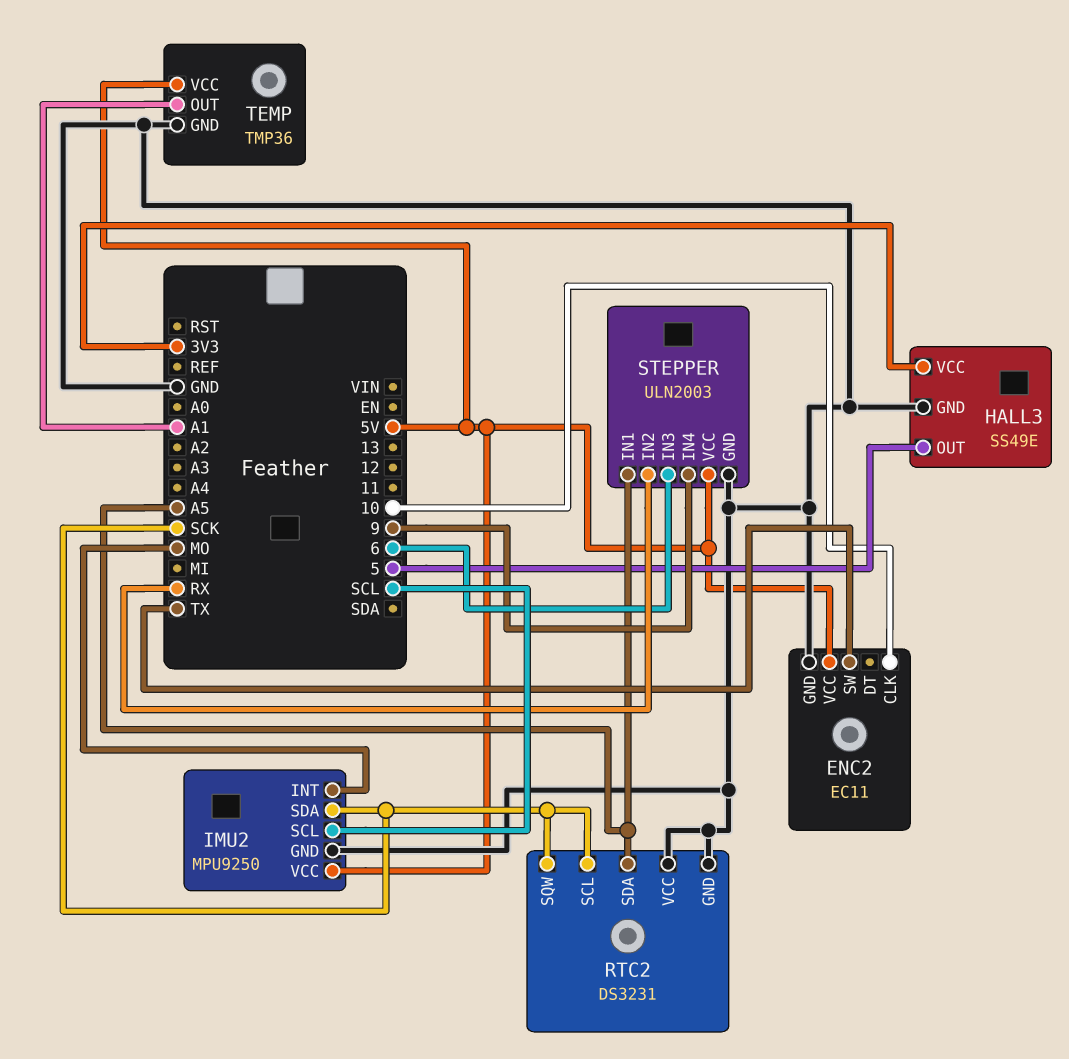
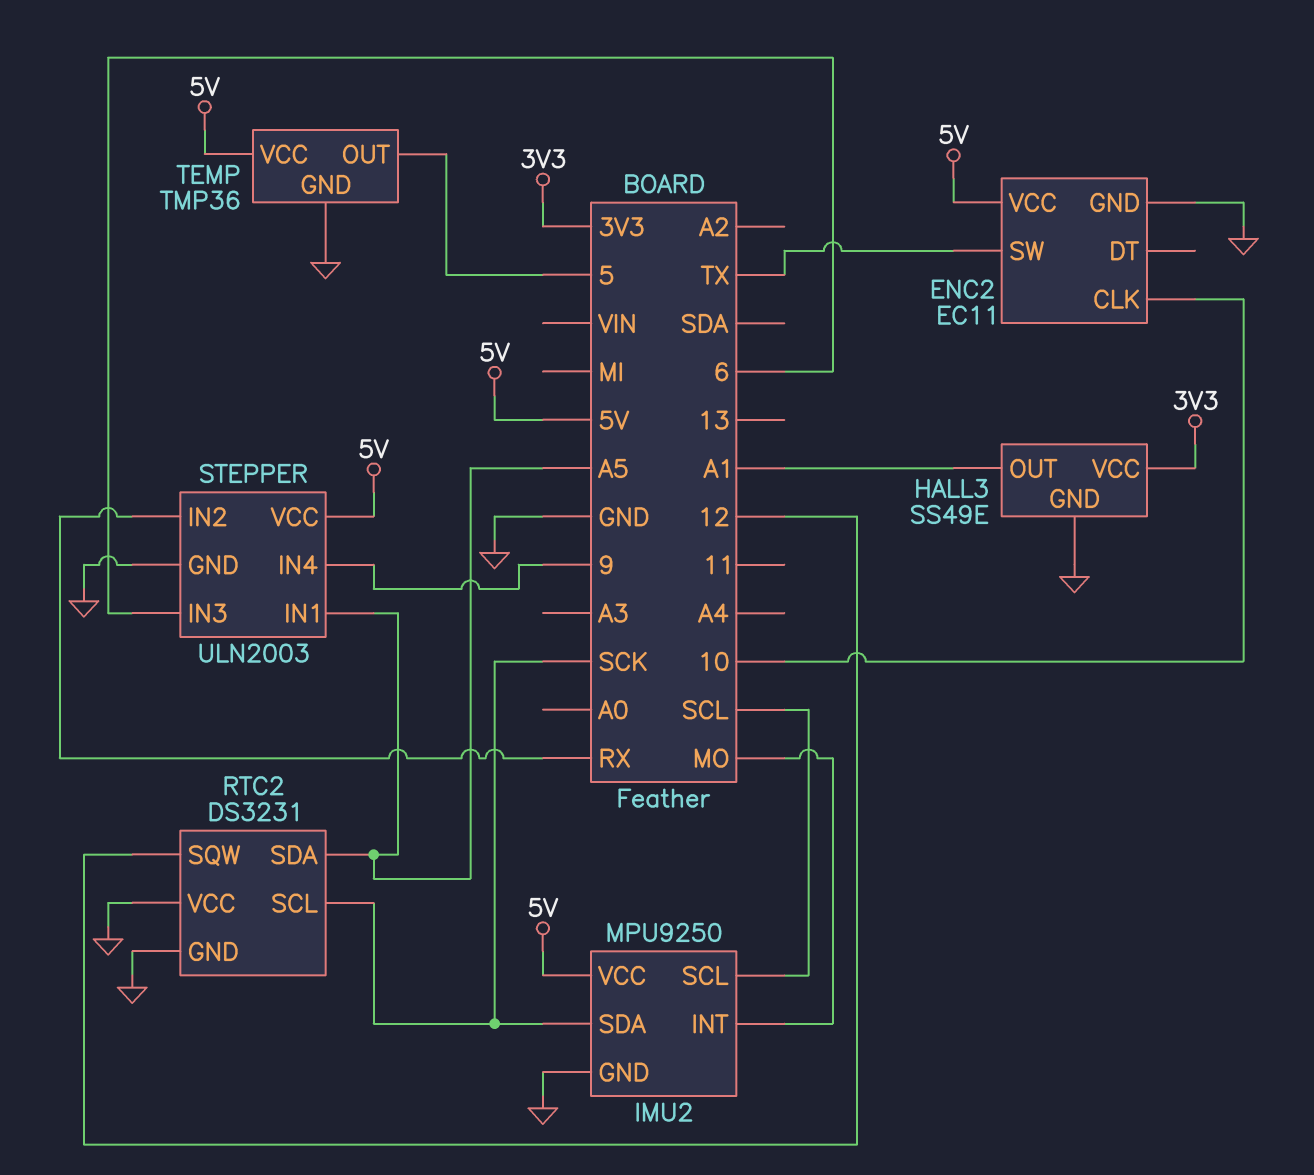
HALL3 pin OUT: 5 -> A1
RTC2 pin SQW: SCK -> 12
TEMP pin OUT: A1 -> 5

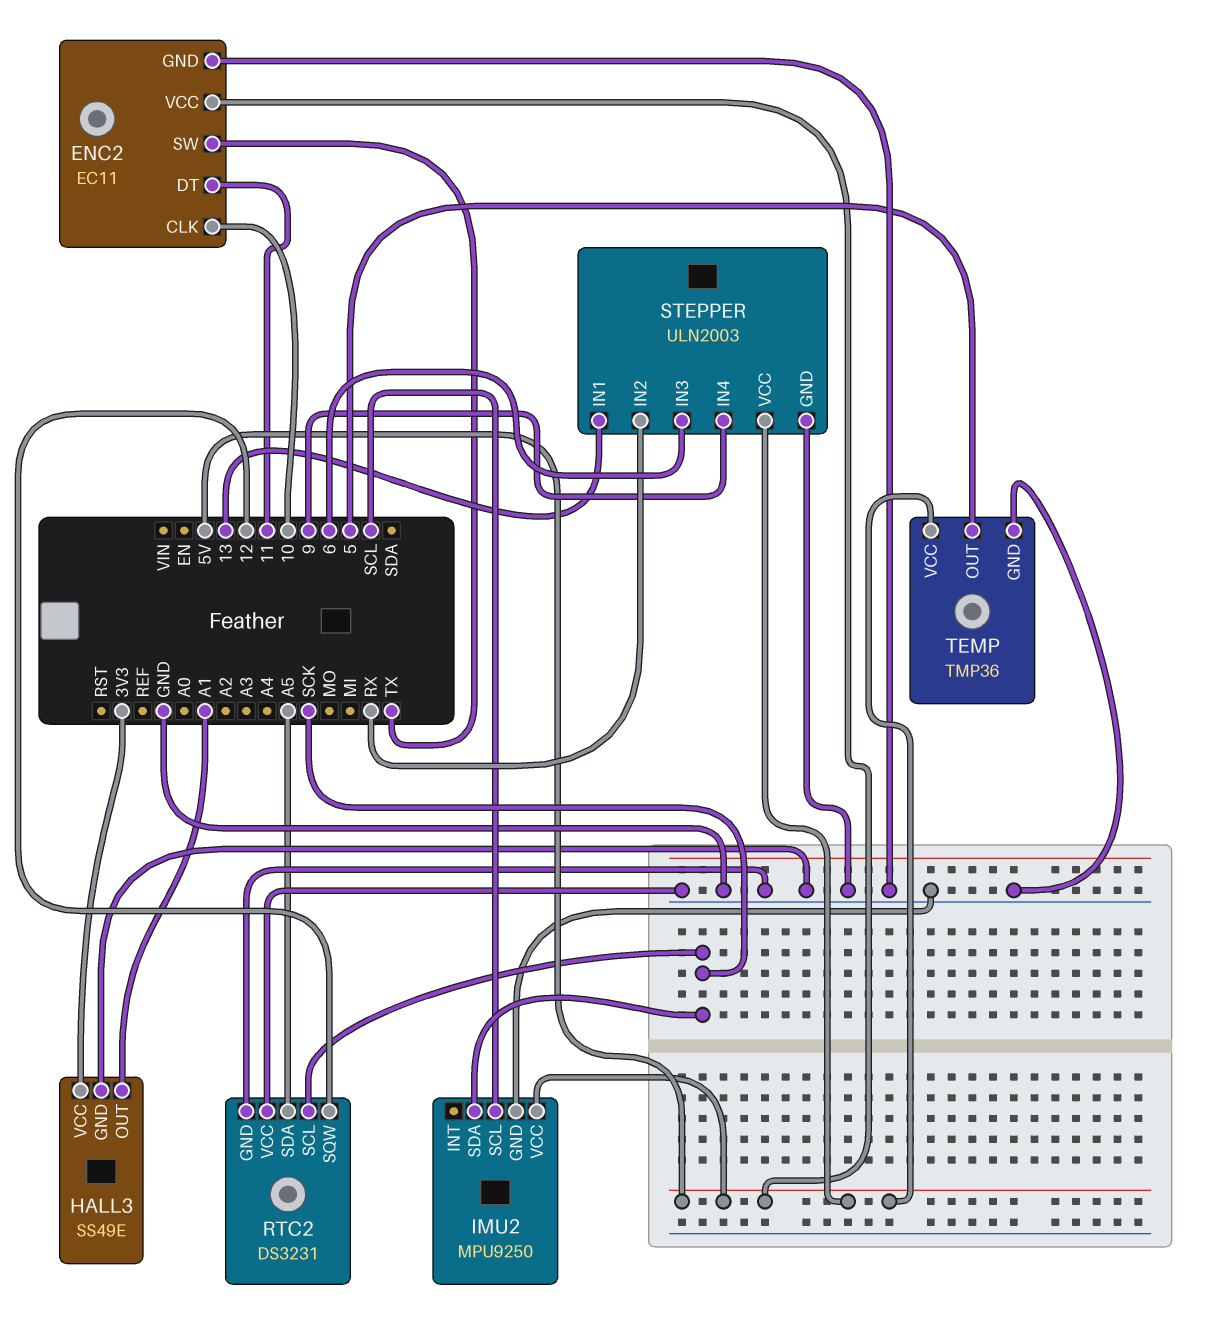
ENC2 pin DT: none -> 11
IMU2 pin INT: MO -> none
STEPPER pin IN1: A5 -> 13

